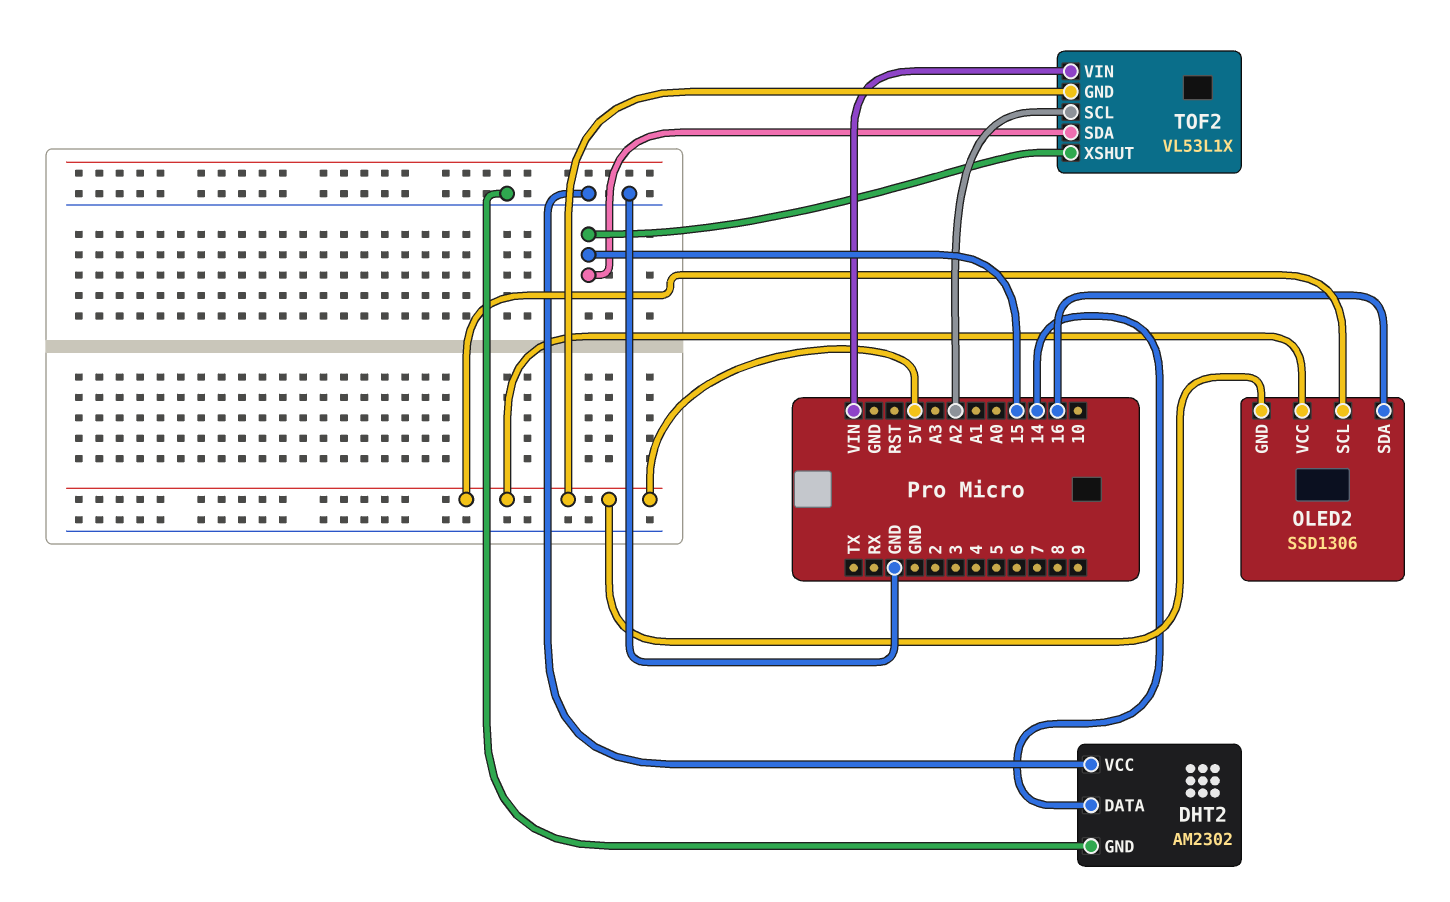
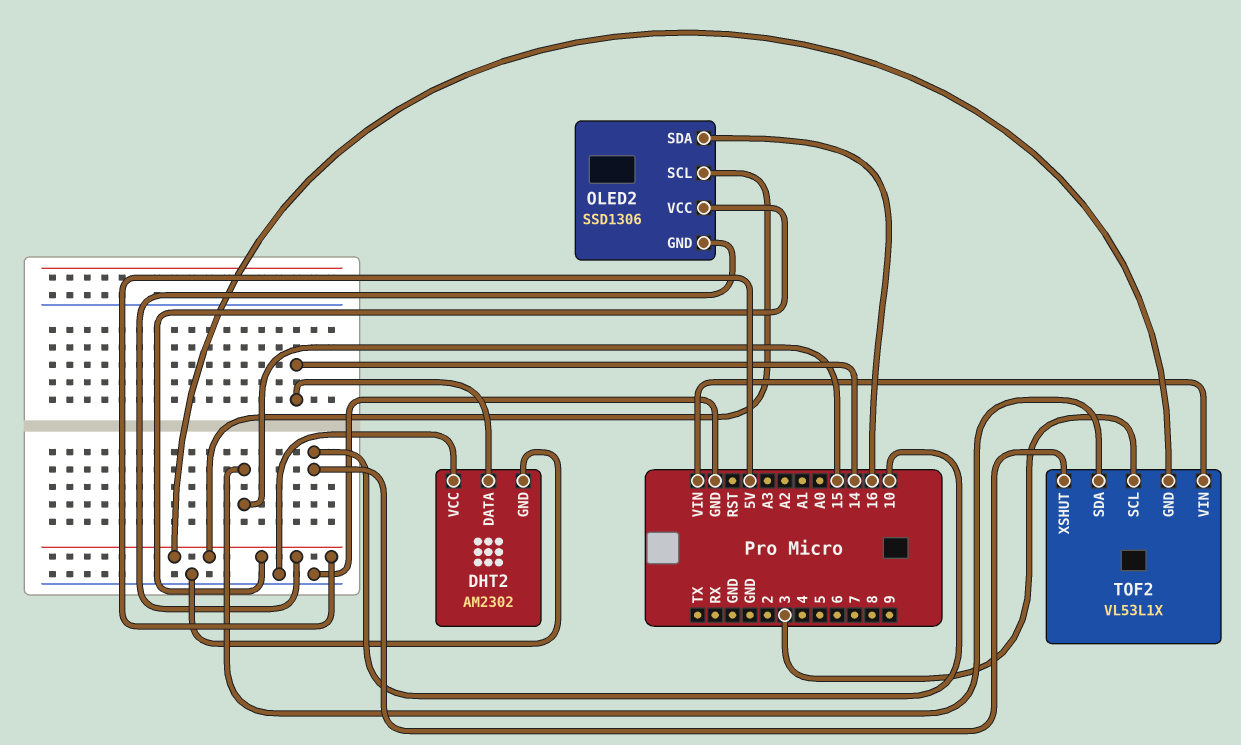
TOF2 pin SCL: A2 -> 3
TOF2 pin XSHUT: 15 -> 10

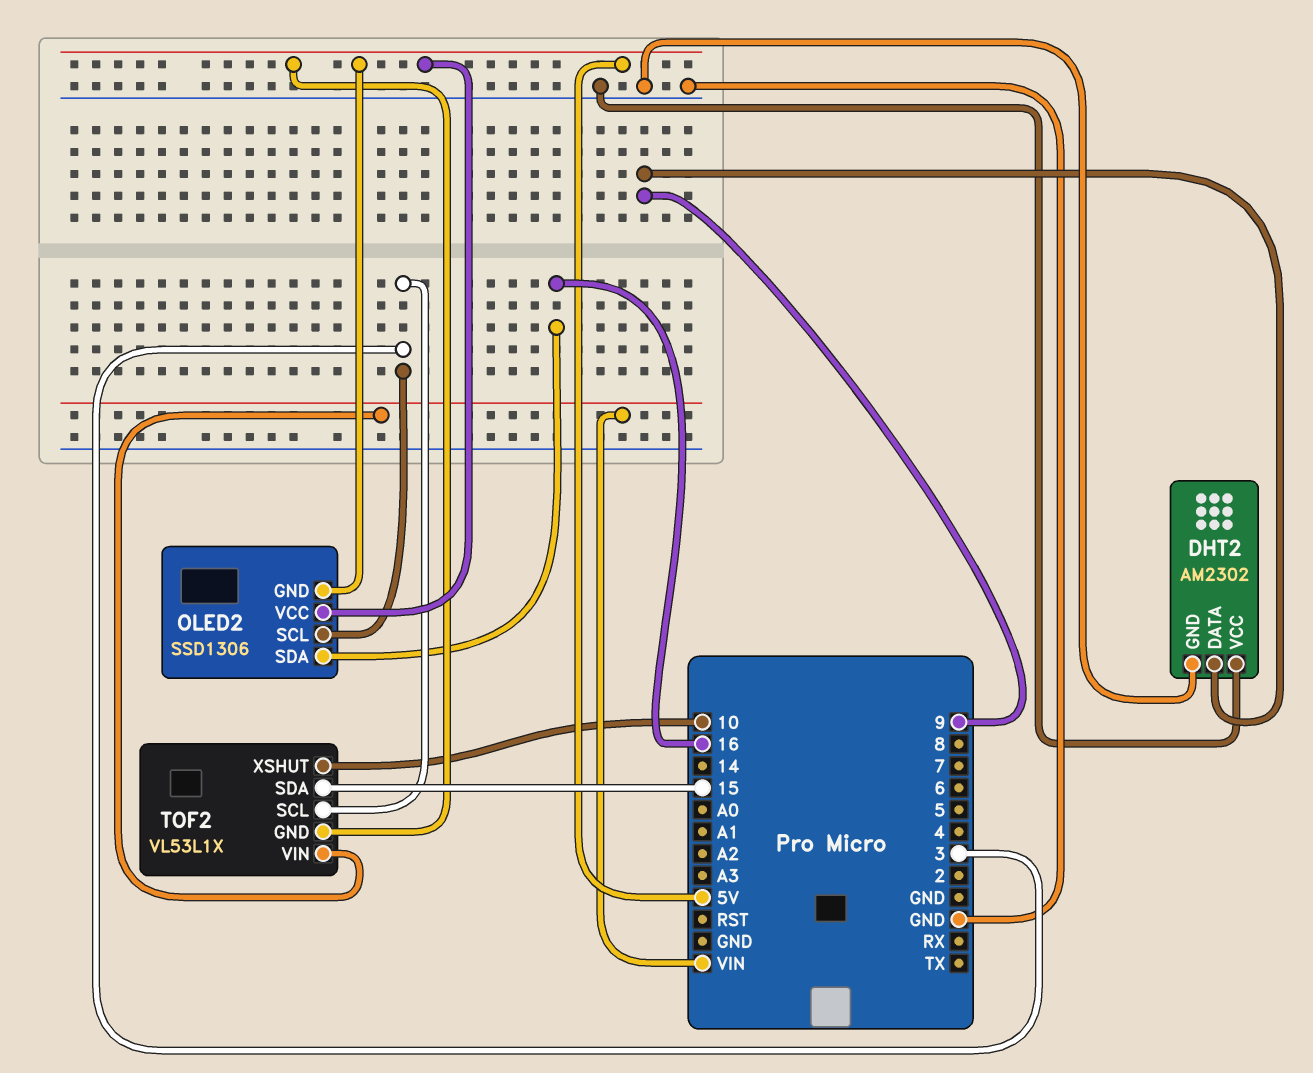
DHT2 pin DATA: 14 -> 9
OLED2 pin SCL: 5V -> 3

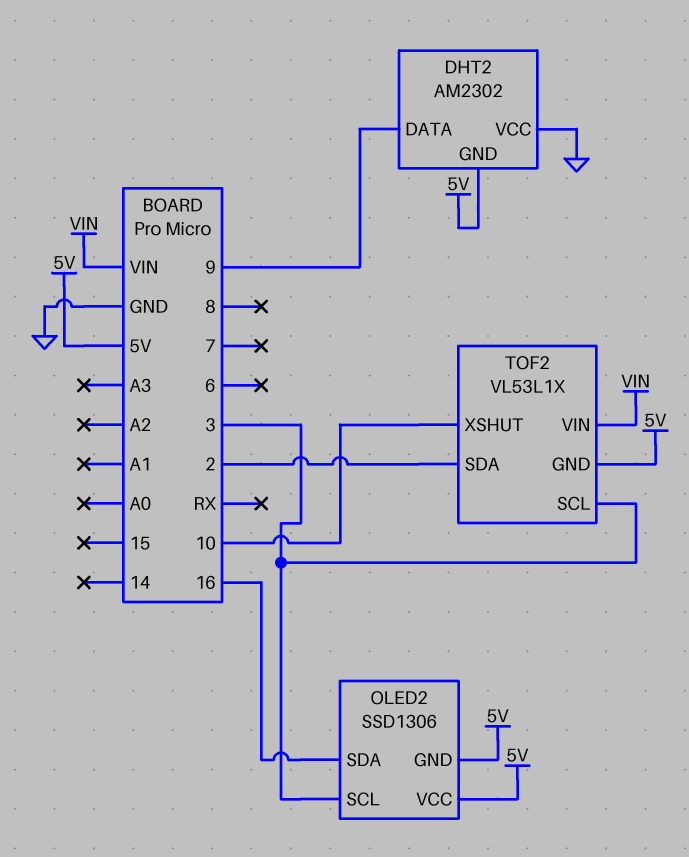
DHT2 pin GND: GND -> 5V
TOF2 pin SDA: 15 -> 2

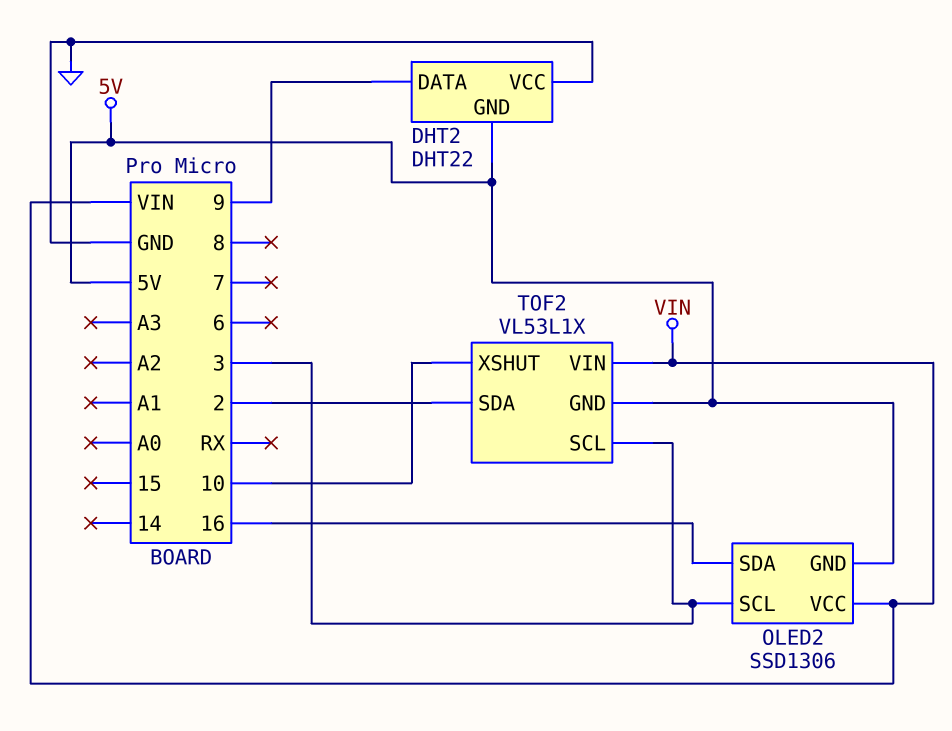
DHT2: AM2302 -> DHT22
OLED2 pin VCC: 5V -> VIN

